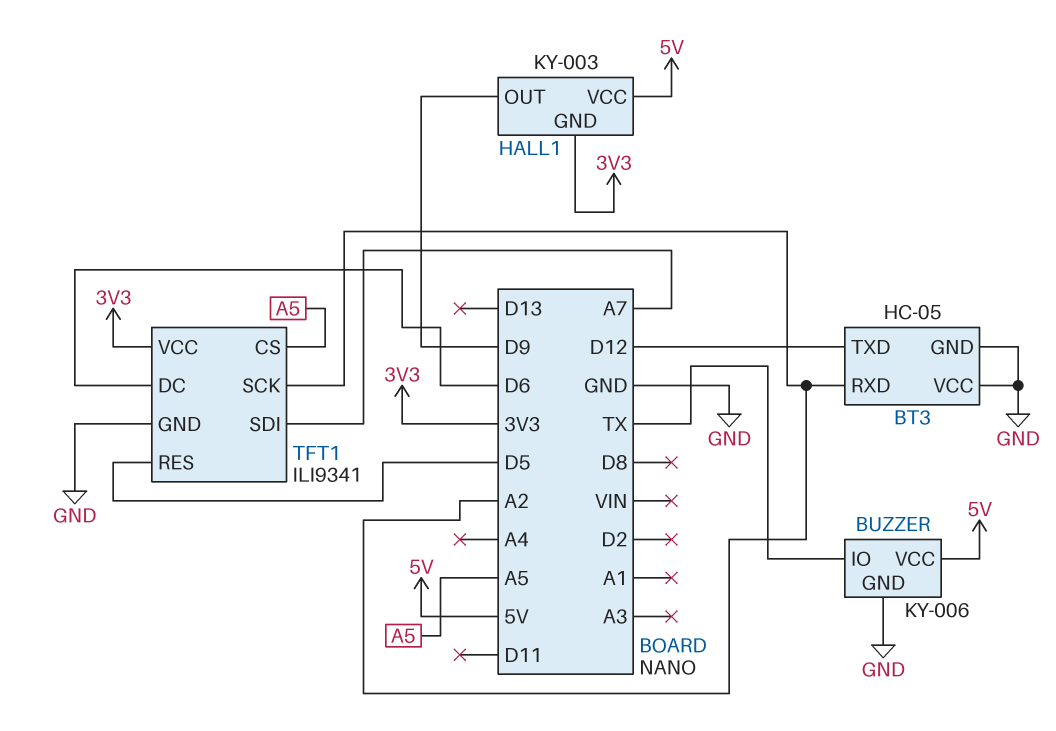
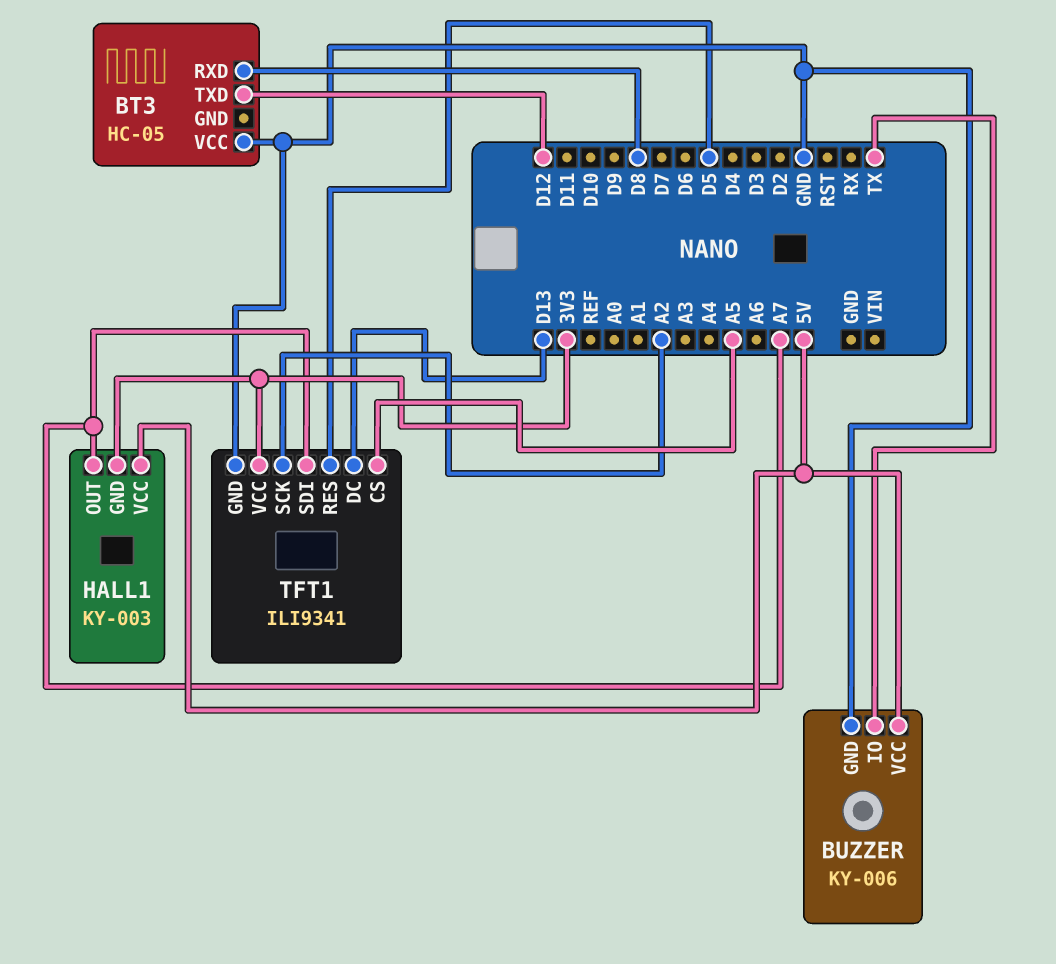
BT3 pin GND: GND -> none
BT3 pin RXD: A2 -> D8
HALL1 pin OUT: D9 -> A7
TFT1 pin DC: D6 -> D13

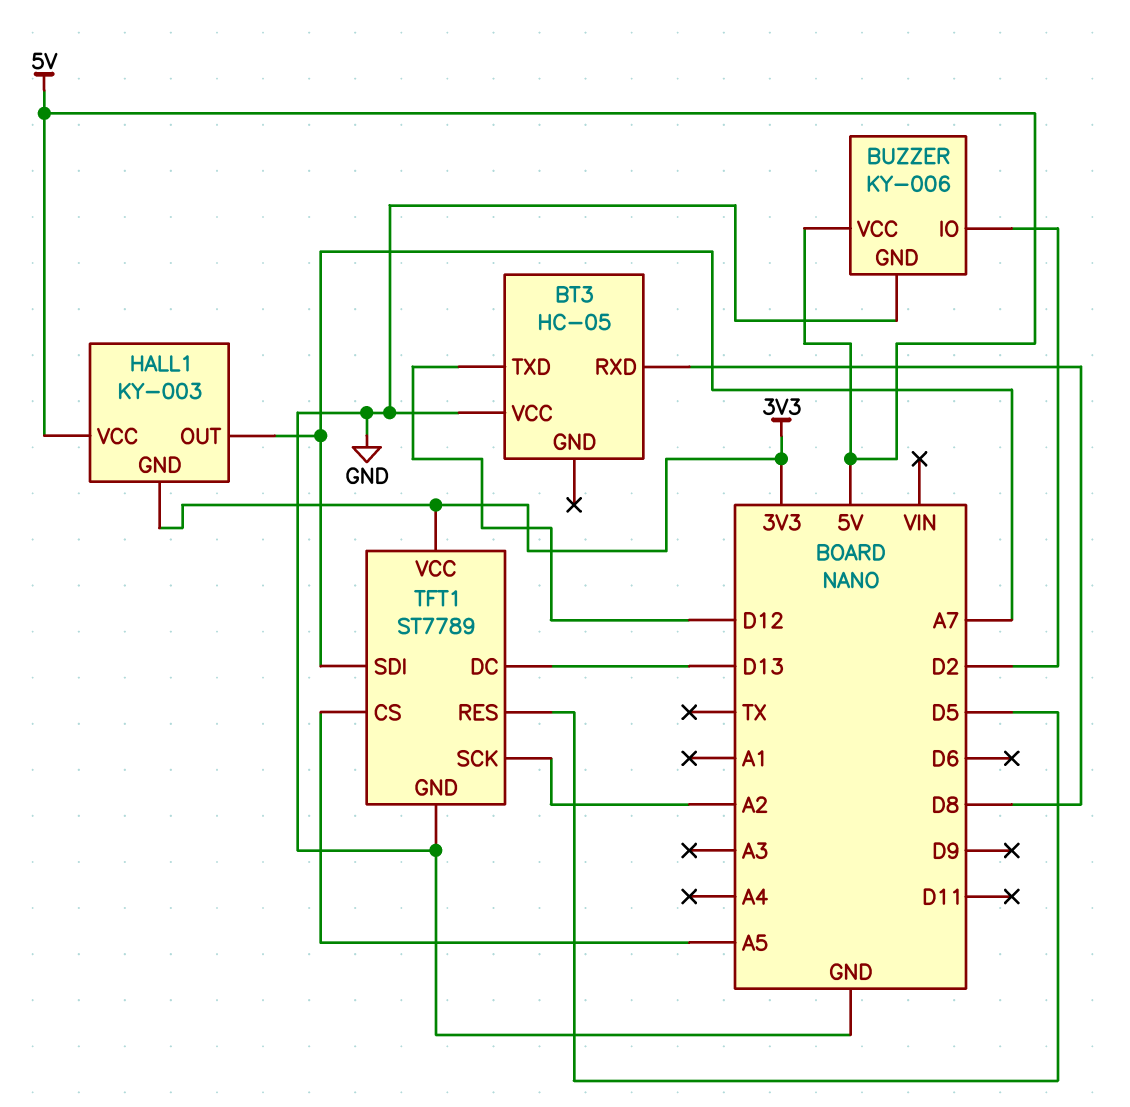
BUZZER pin IO: TX -> D2
TFT1: ILI9341 -> ST7789

